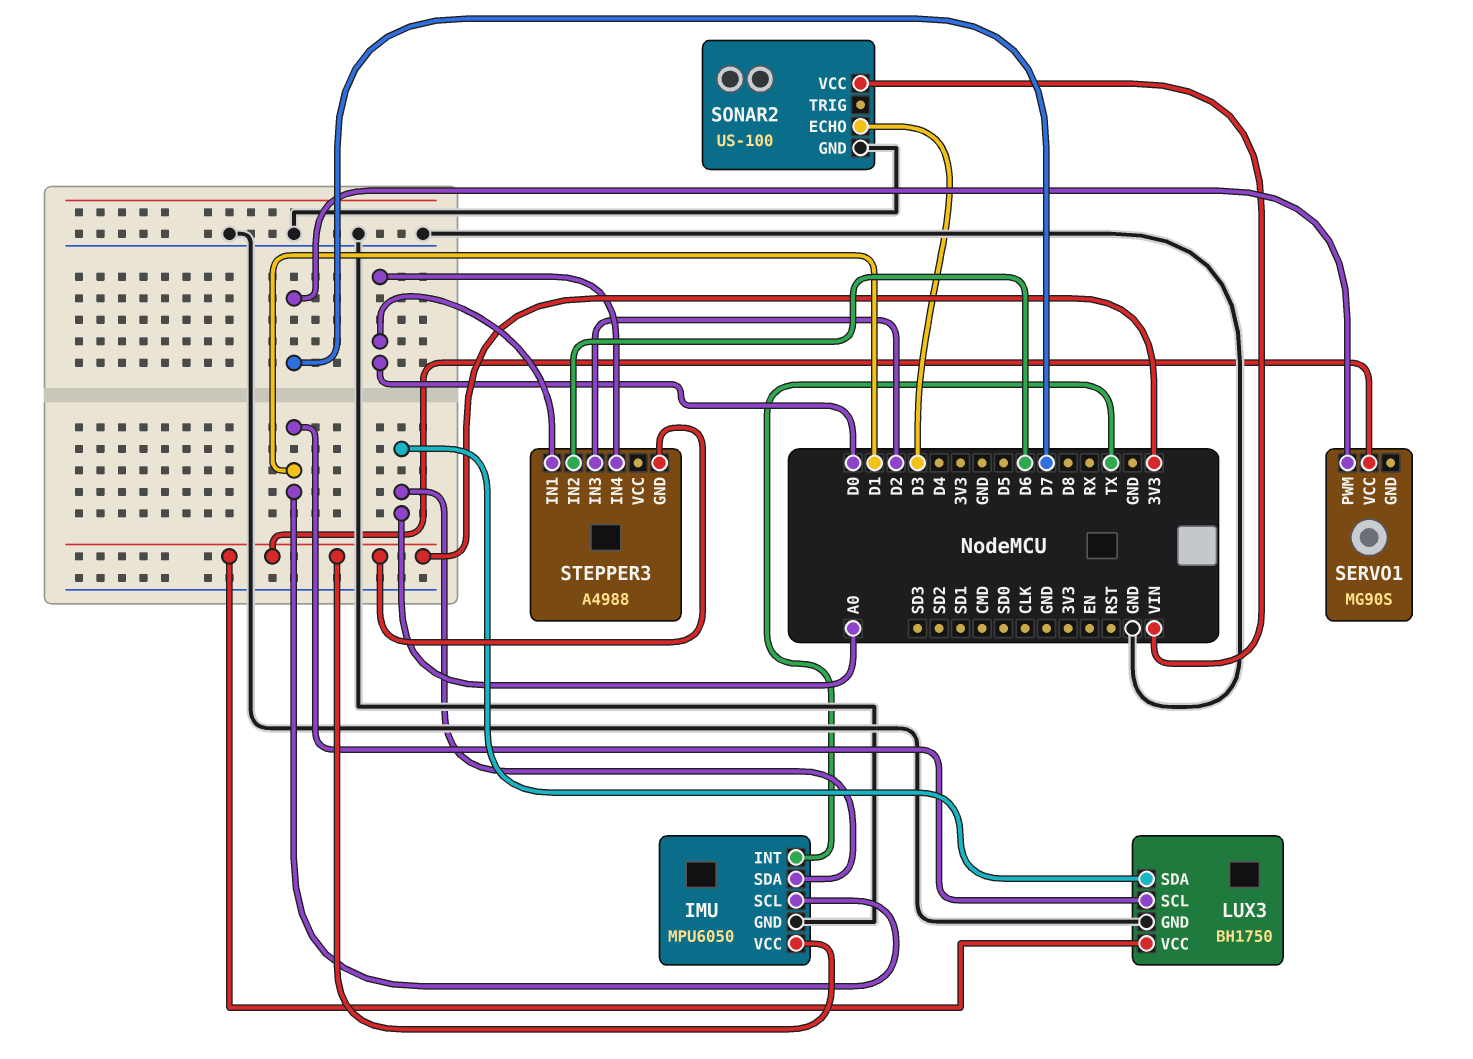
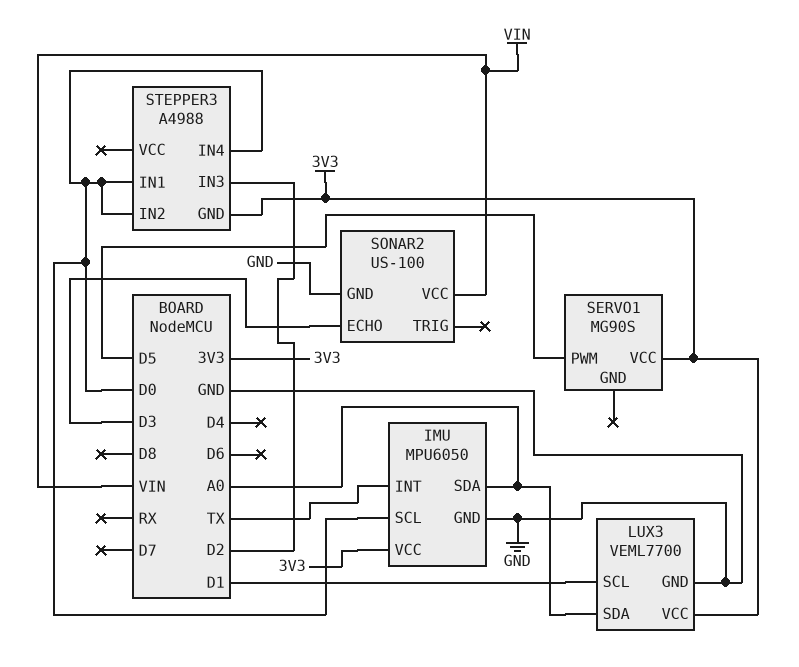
IMU pin SCL: D1 -> D0
LUX3: BH1750 -> VEML7700
SERVO1 pin PWM: D7 -> D5
STEPPER3 pin IN2: D6 -> D0

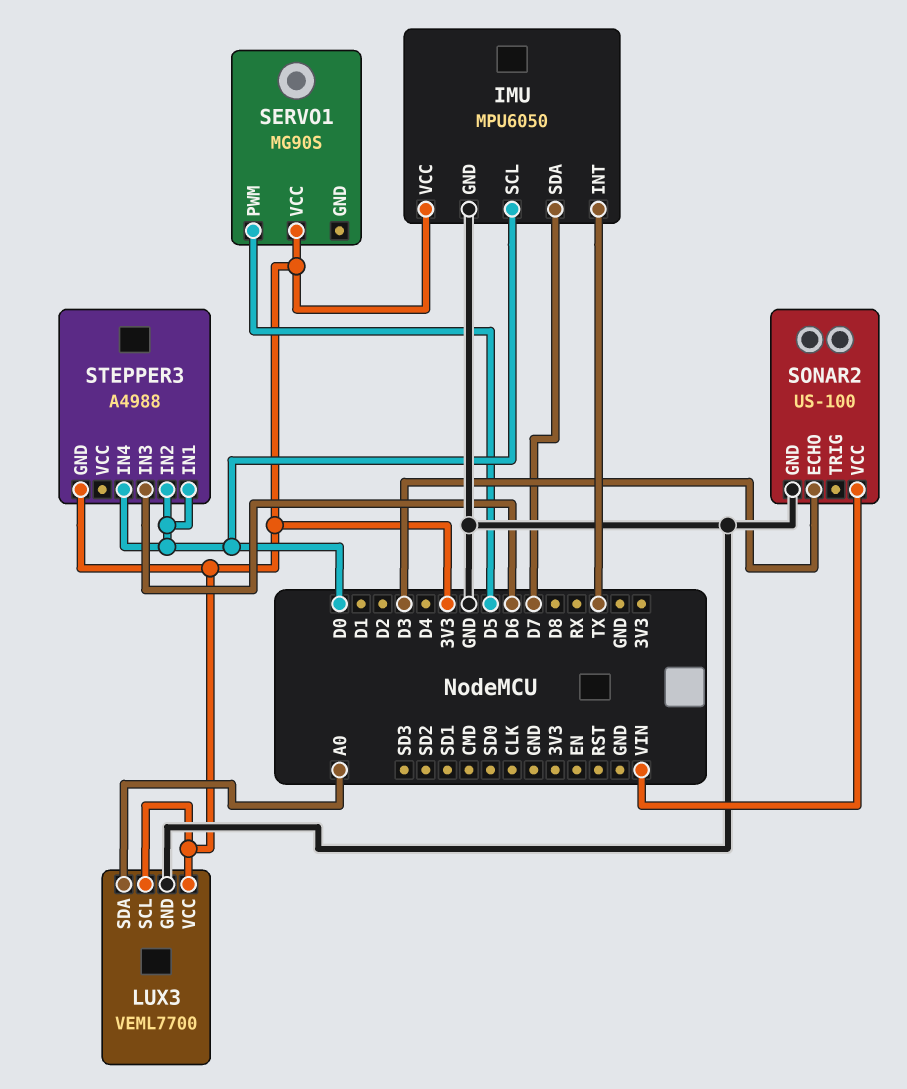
IMU pin SDA: A0 -> D7
LUX3 pin SCL: D1 -> 3V3
STEPPER3 pin IN3: D2 -> D6

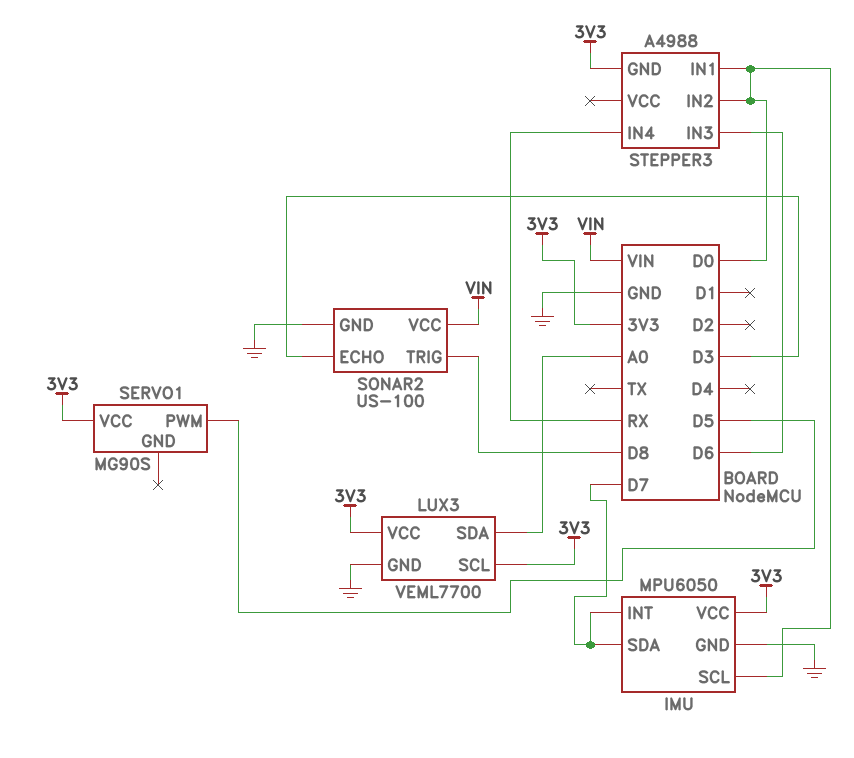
IMU pin INT: TX -> D7
SONAR2 pin TRIG: none -> D8
STEPPER3 pin IN4: D0 -> RX

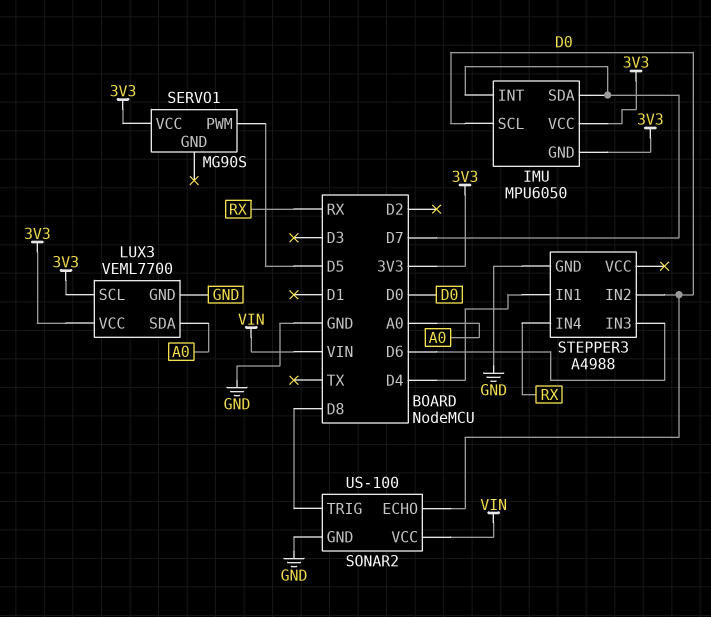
IMU pin GND: GND -> 3V3
SONAR2 pin ECHO: D3 -> D0
STEPPER3 pin GND: 3V3 -> GND
STEPPER3 pin IN1: D0 -> D4

